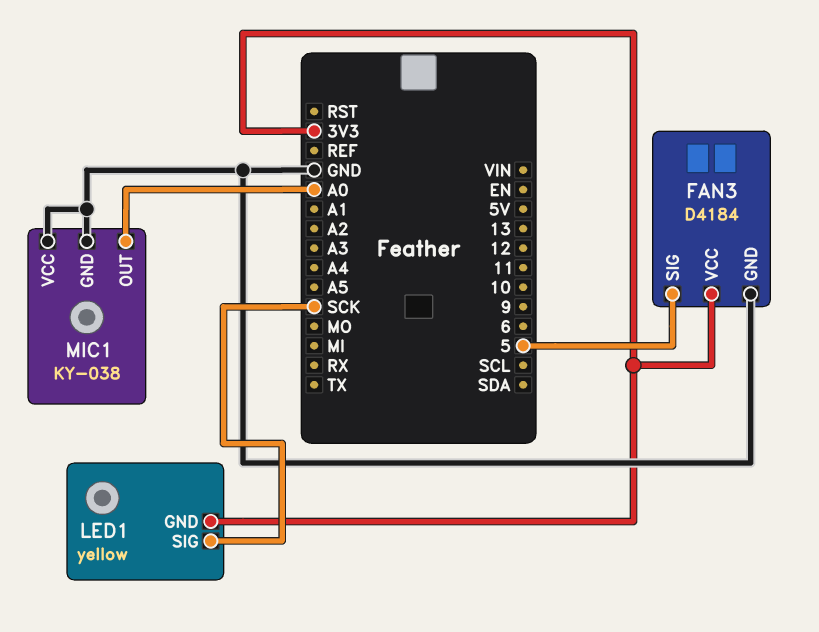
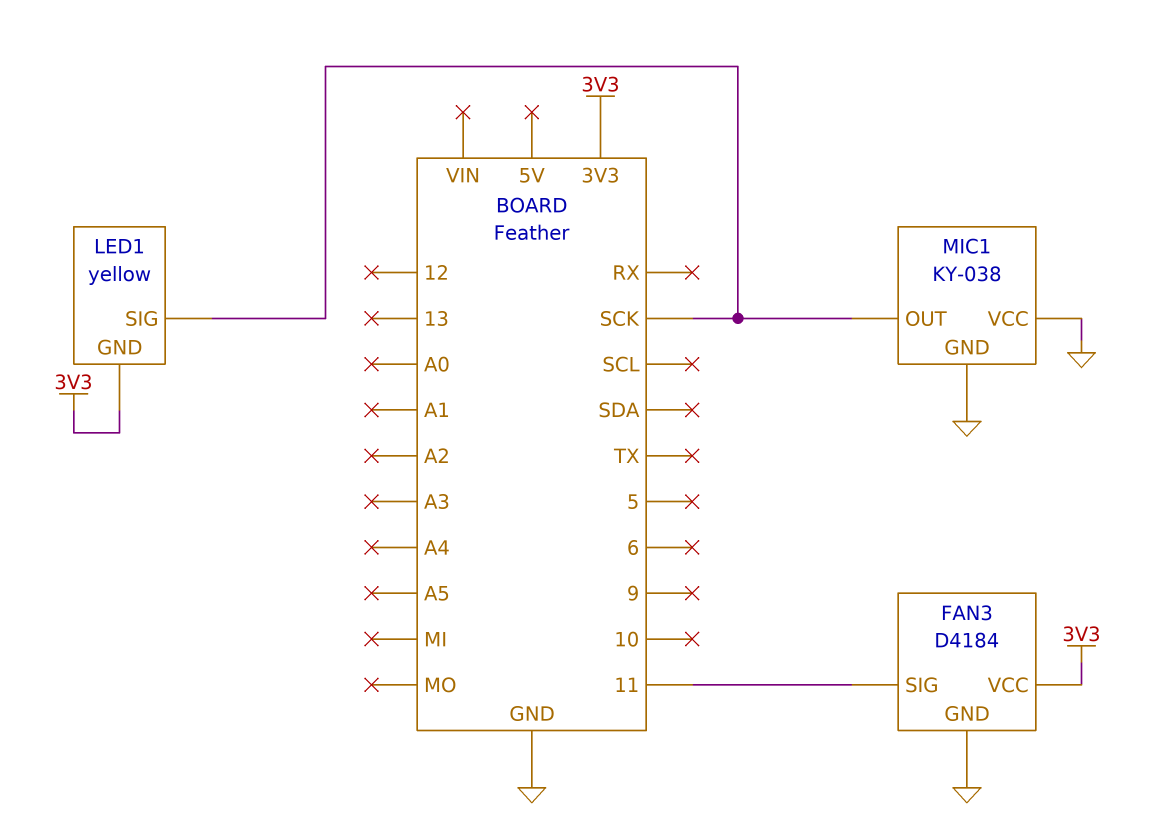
FAN3 pin SIG: 5 -> 11
MIC1 pin OUT: A0 -> SCK

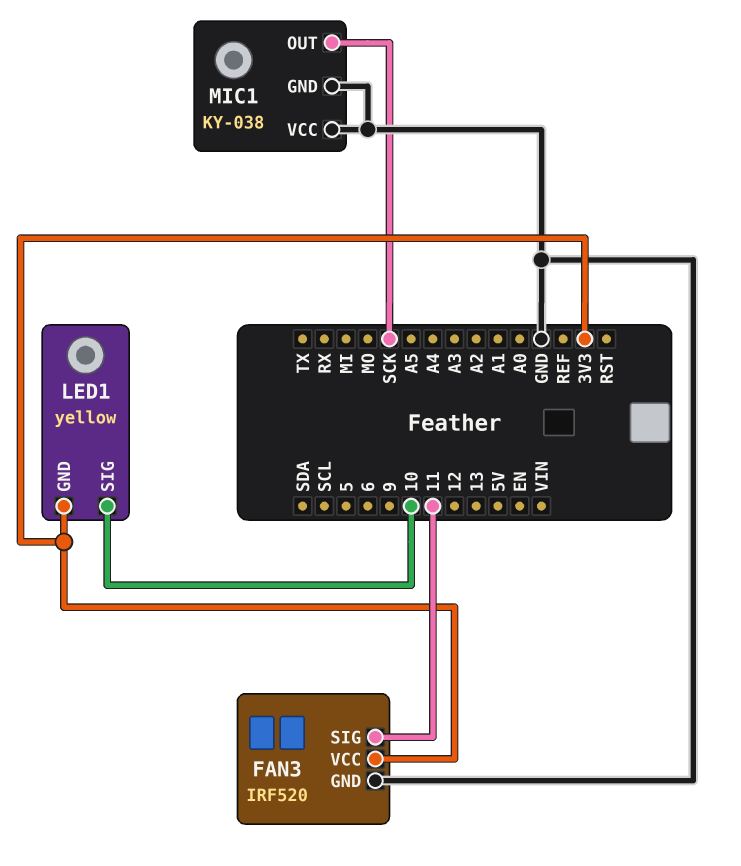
FAN3: D4184 -> IRF520
LED1 pin SIG: SCK -> 10

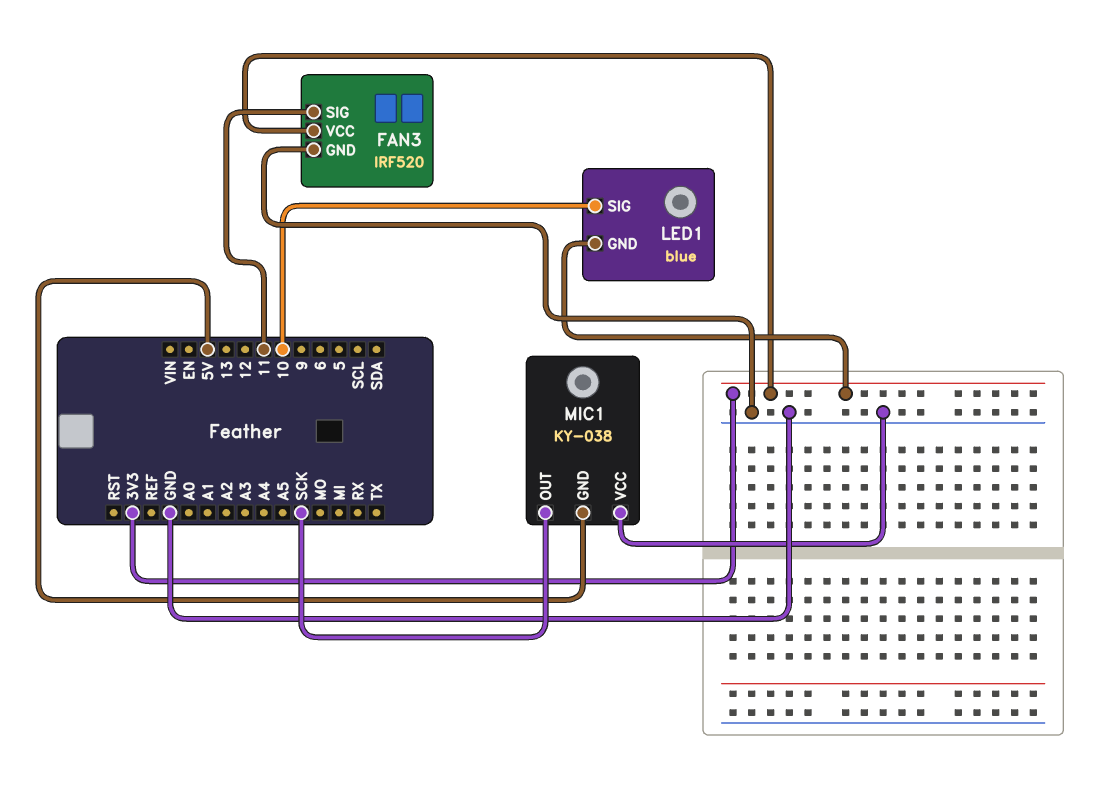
LED1: yellow -> blue
MIC1 pin GND: GND -> 5V

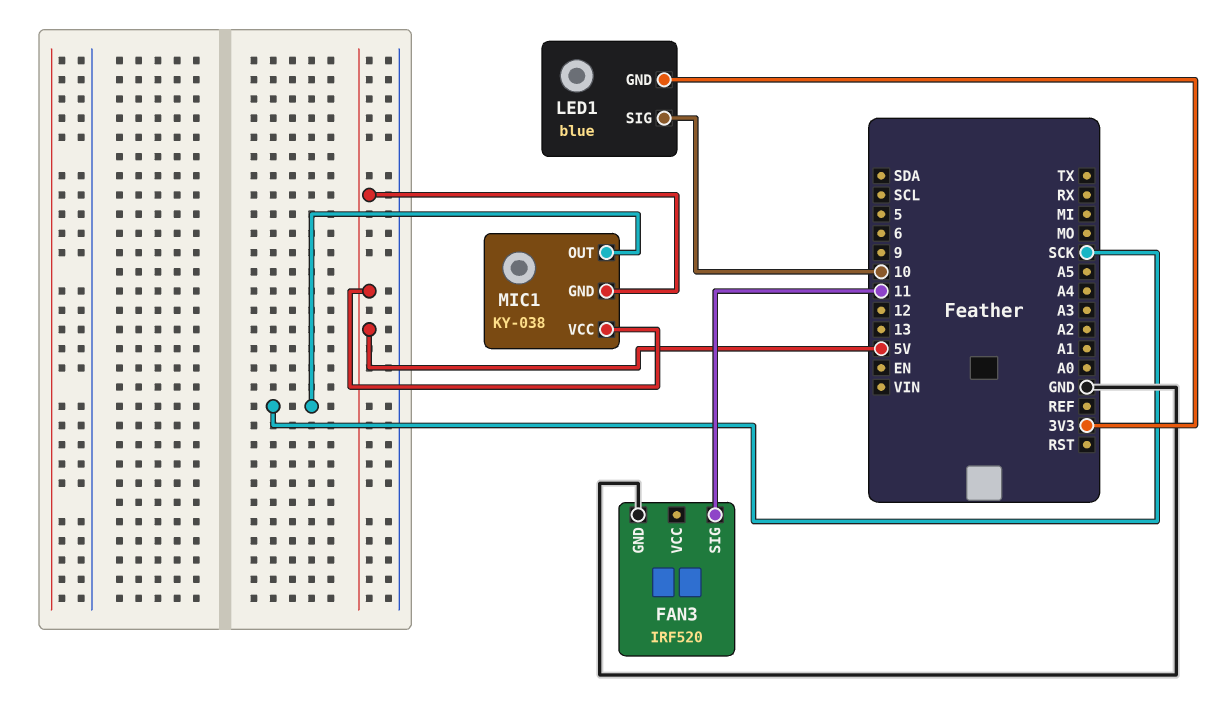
FAN3 pin VCC: 3V3 -> none
MIC1 pin VCC: GND -> 5V

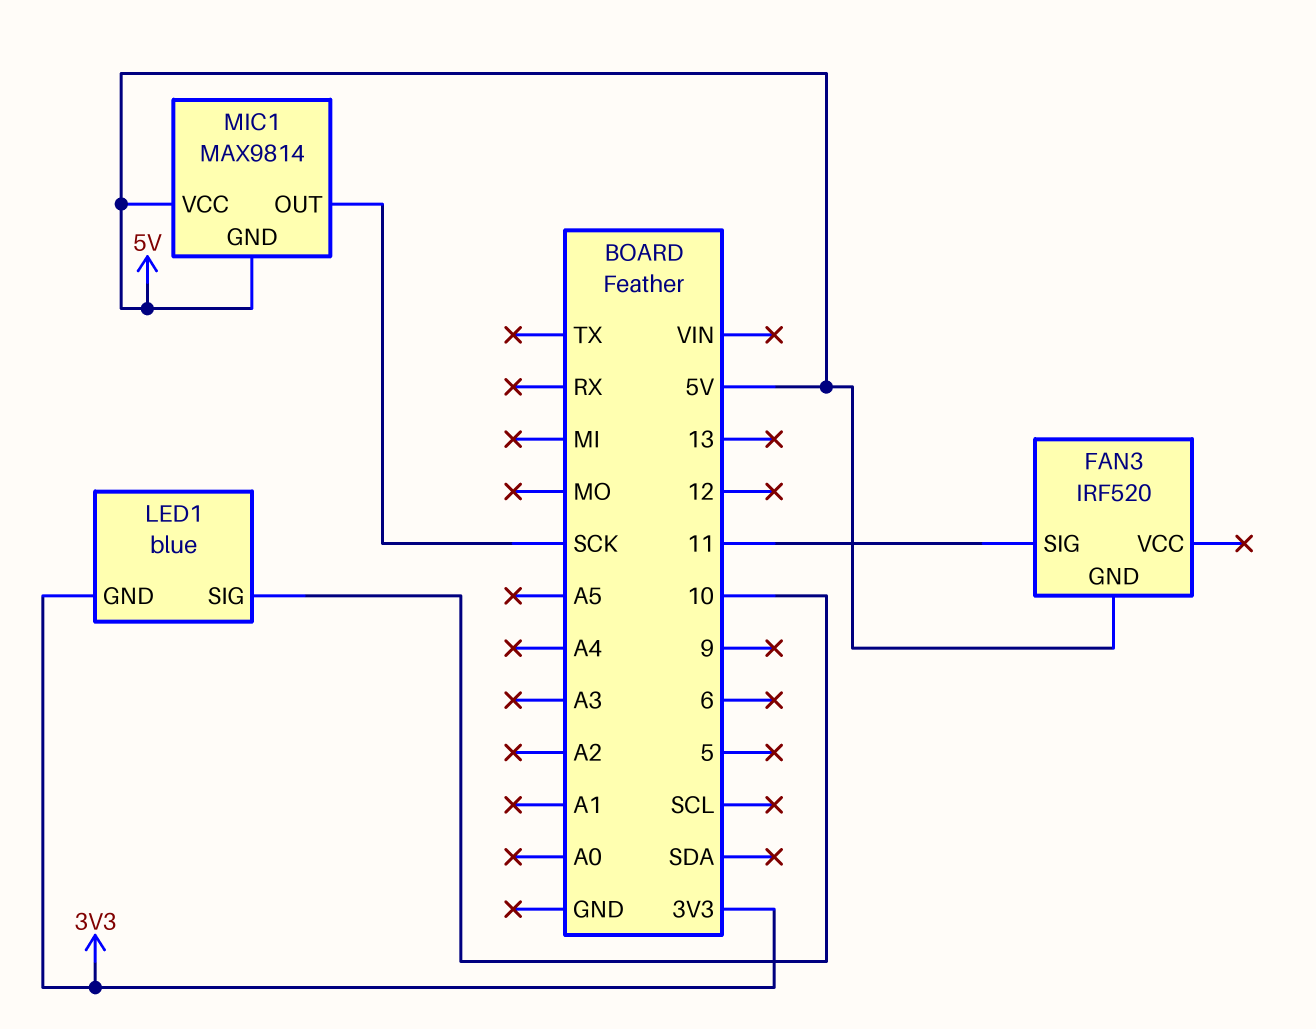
FAN3 pin GND: GND -> 5V
MIC1: KY-038 -> MAX9814

